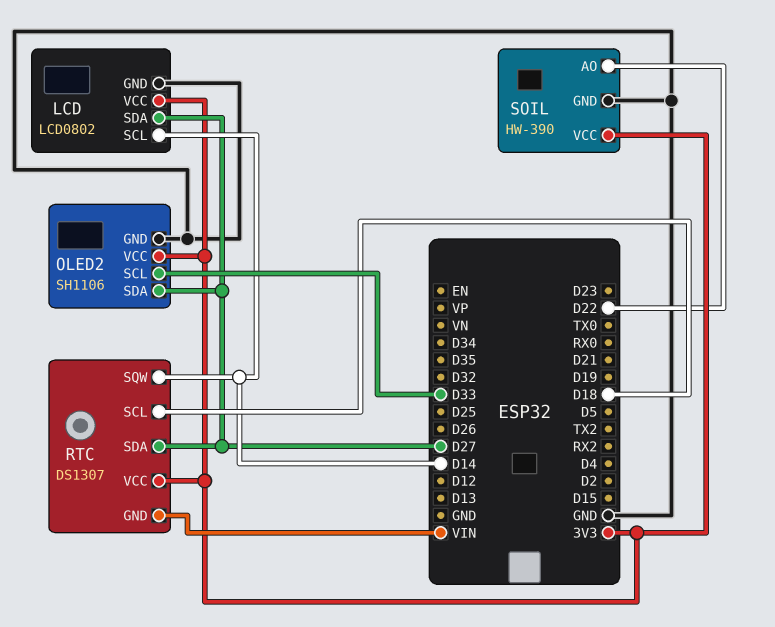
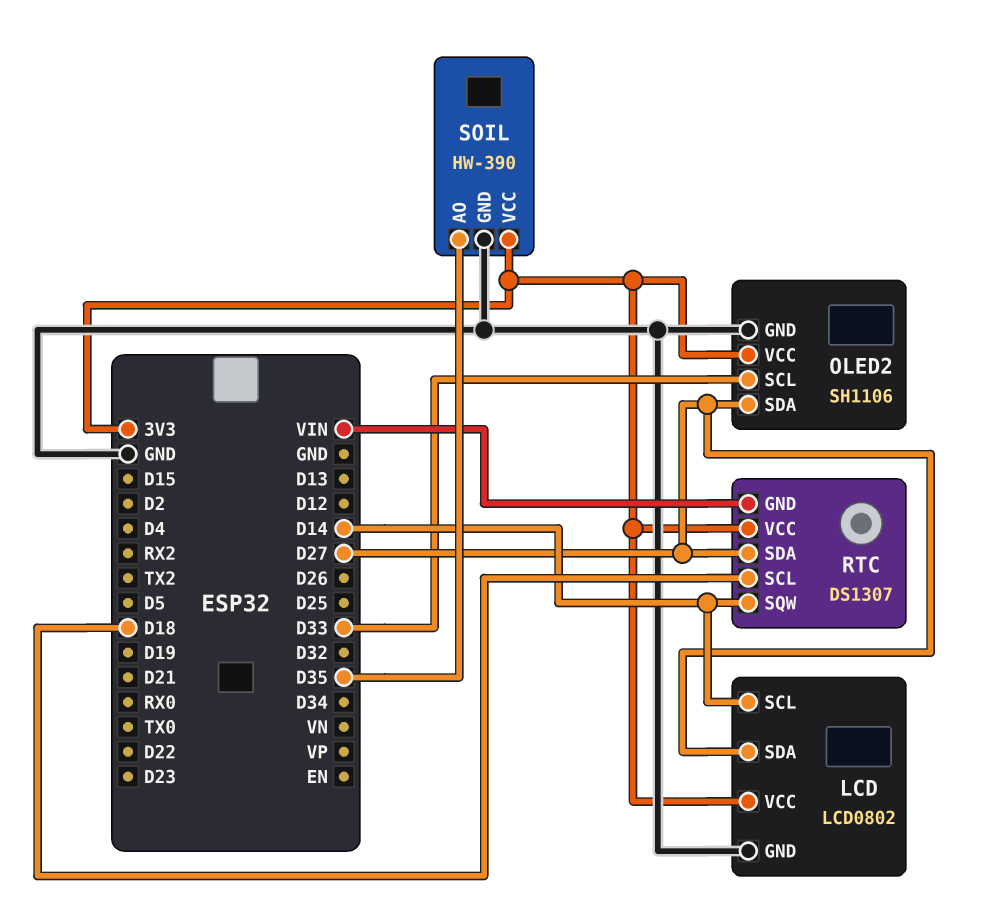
SOIL pin AO: D22 -> D35

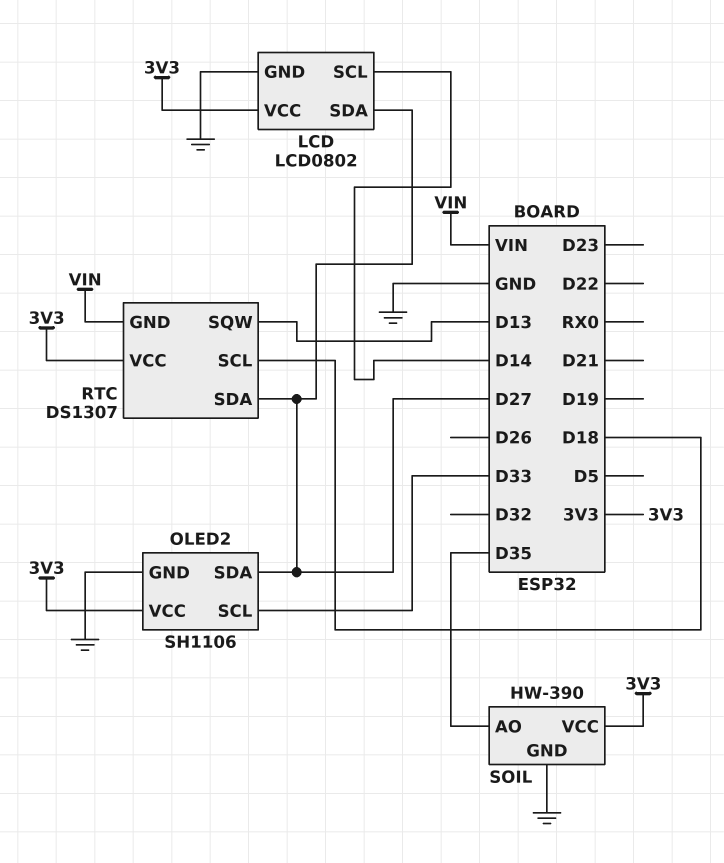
RTC pin SQW: D14 -> D13

